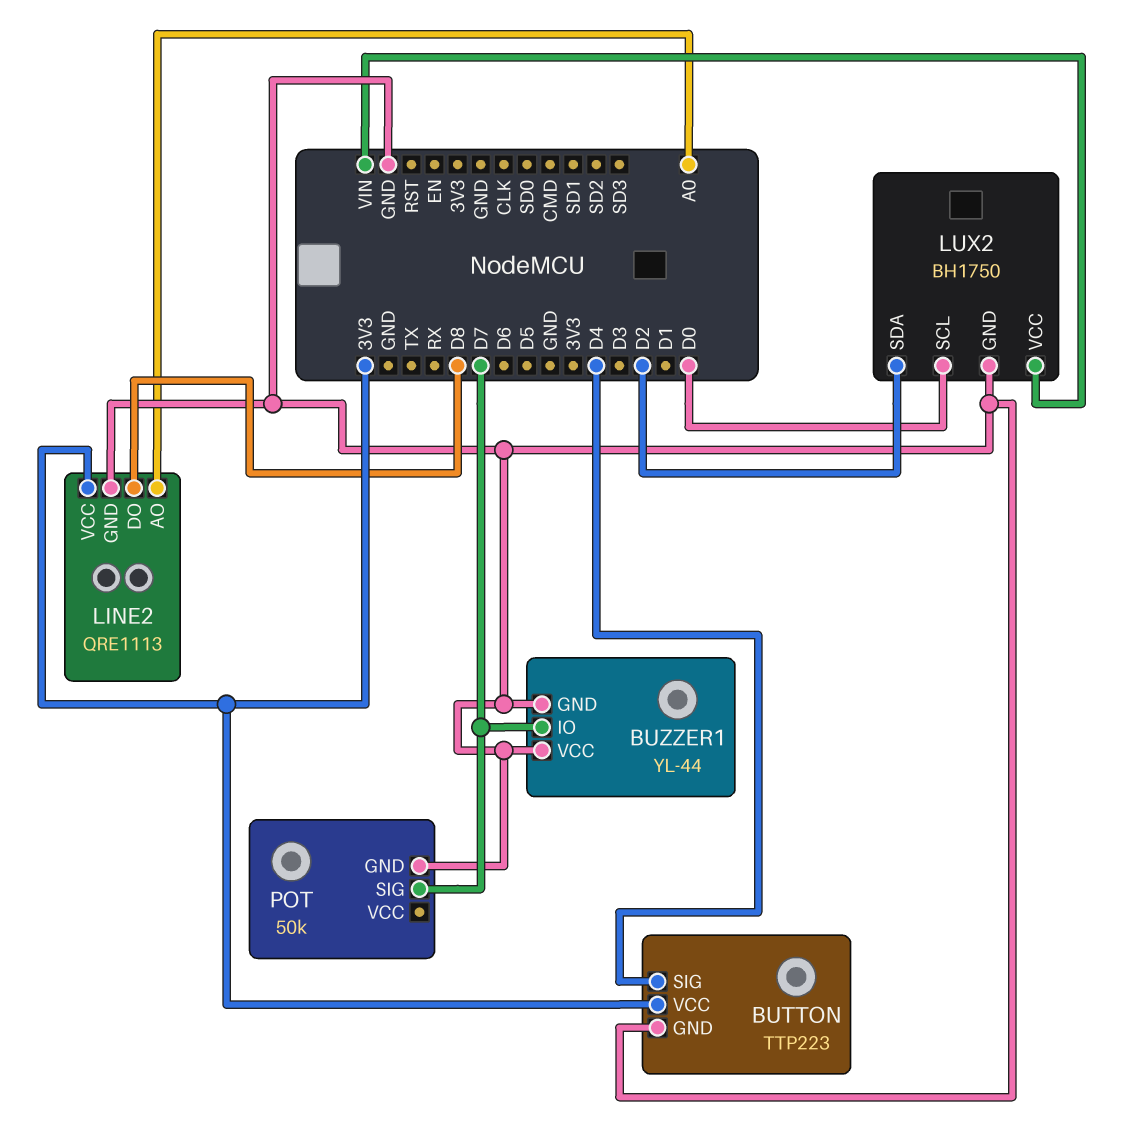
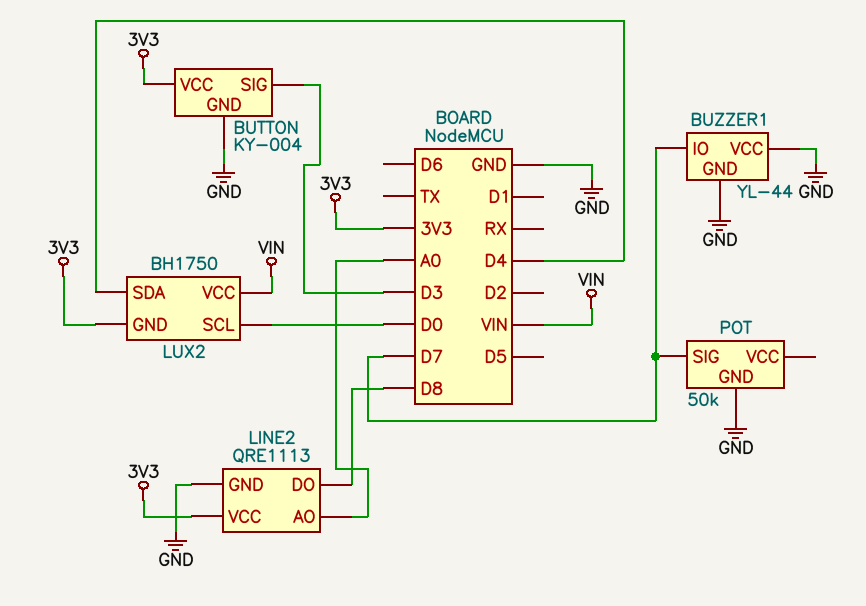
BUTTON: TTP223 -> KY-004
BUTTON pin SIG: D4 -> D3
LUX2 pin GND: GND -> 3V3
LUX2 pin SDA: D2 -> D4

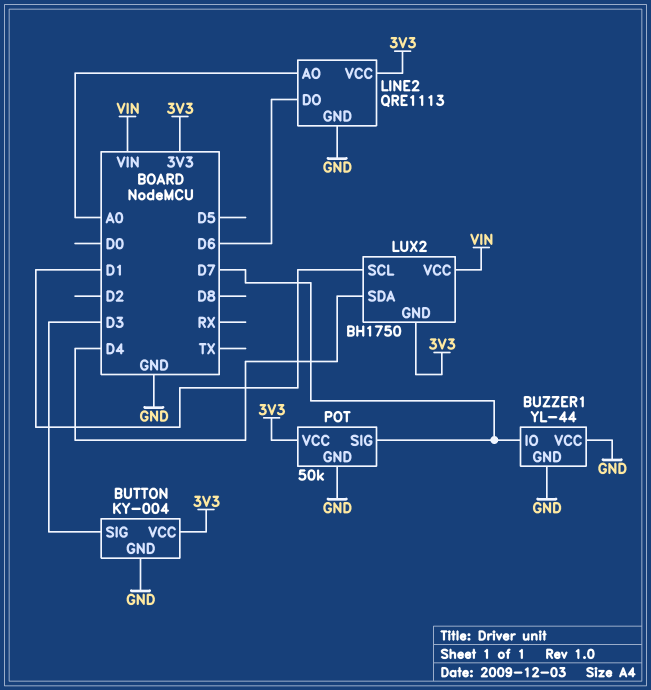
LINE2 pin DO: D8 -> D6
LUX2 pin SCL: D0 -> D1
POT pin VCC: none -> 3V3

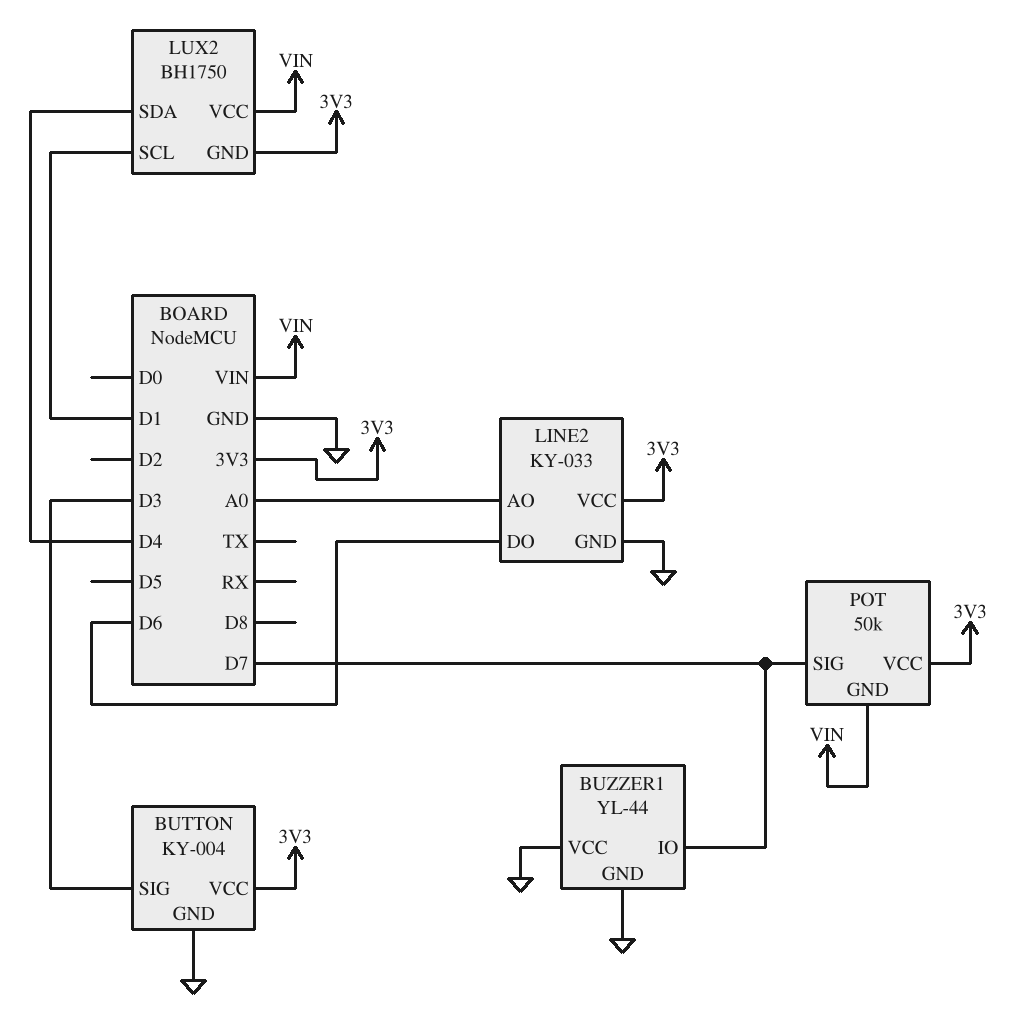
LINE2: QRE1113 -> KY-033
POT pin GND: GND -> VIN

